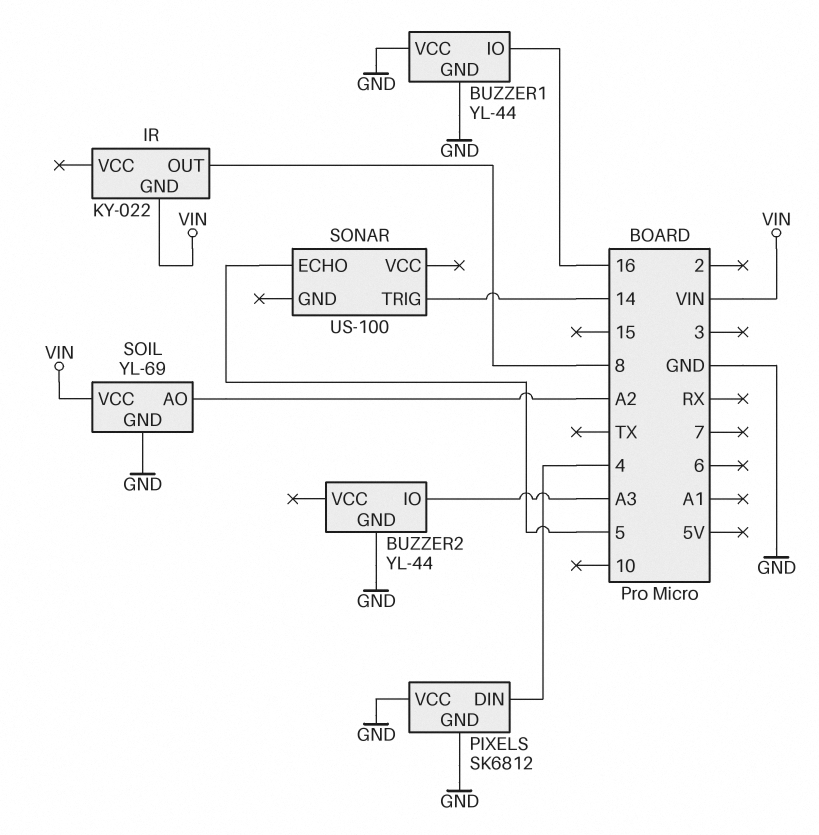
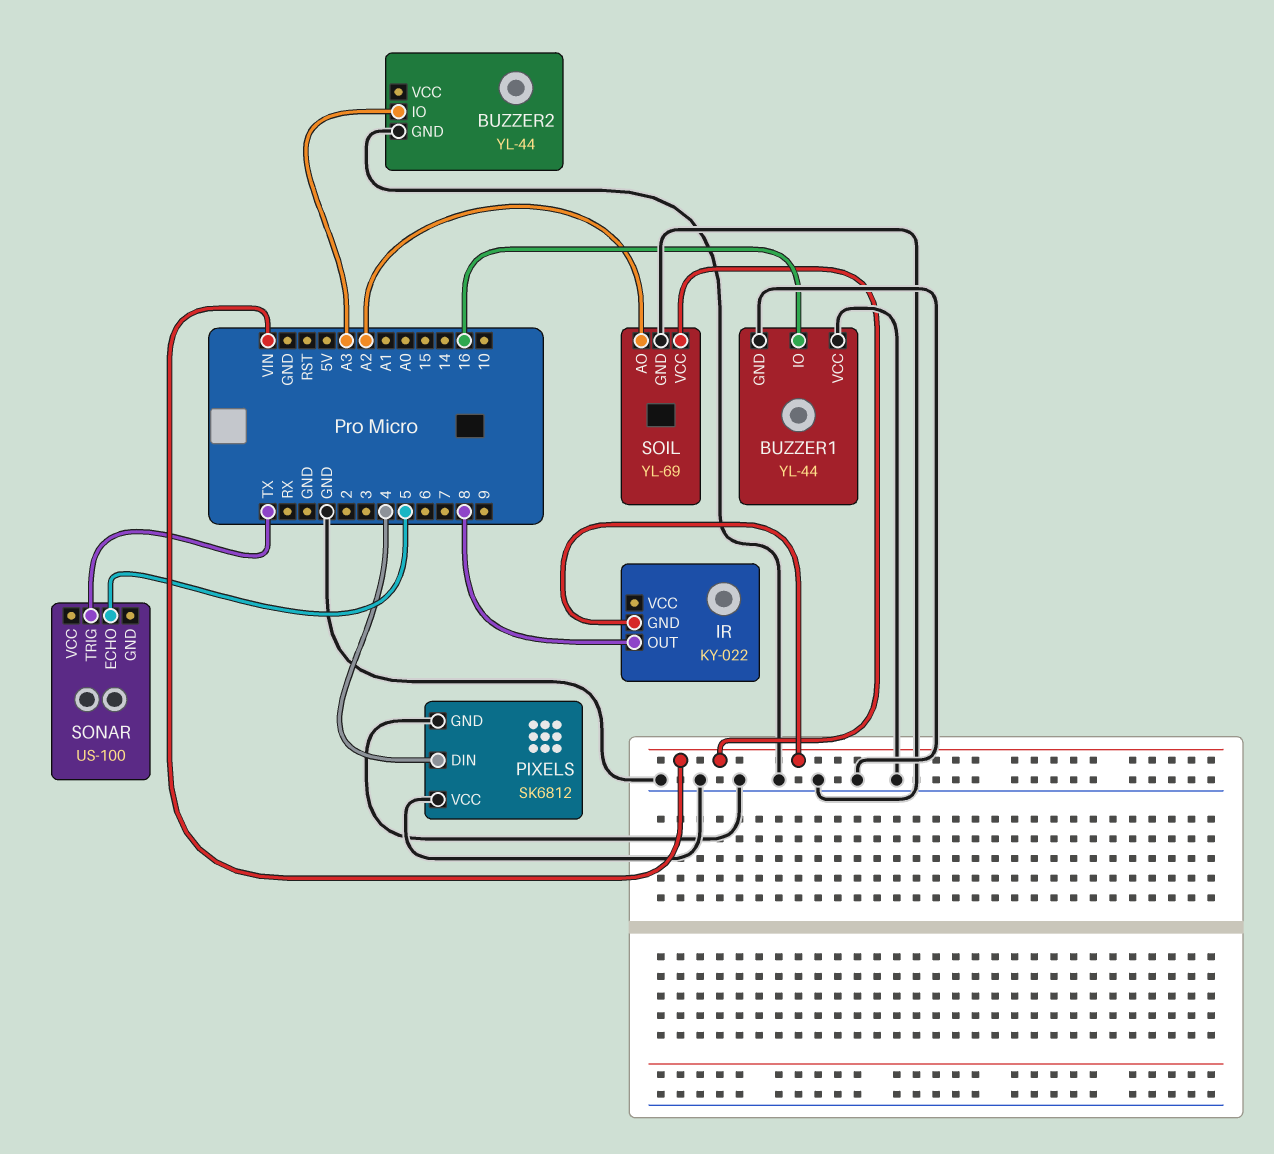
SONAR pin TRIG: 14 -> TX

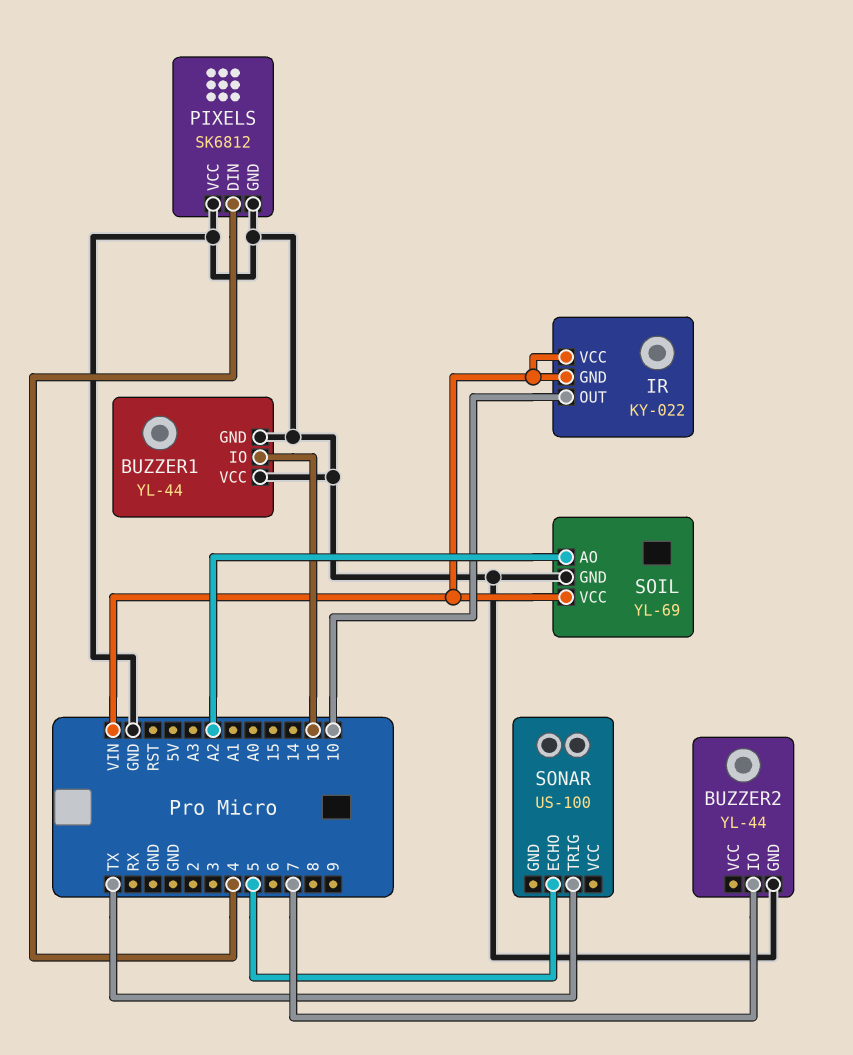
BUZZER2 pin IO: A3 -> 7
IR pin OUT: 8 -> 10
IR pin VCC: none -> VIN

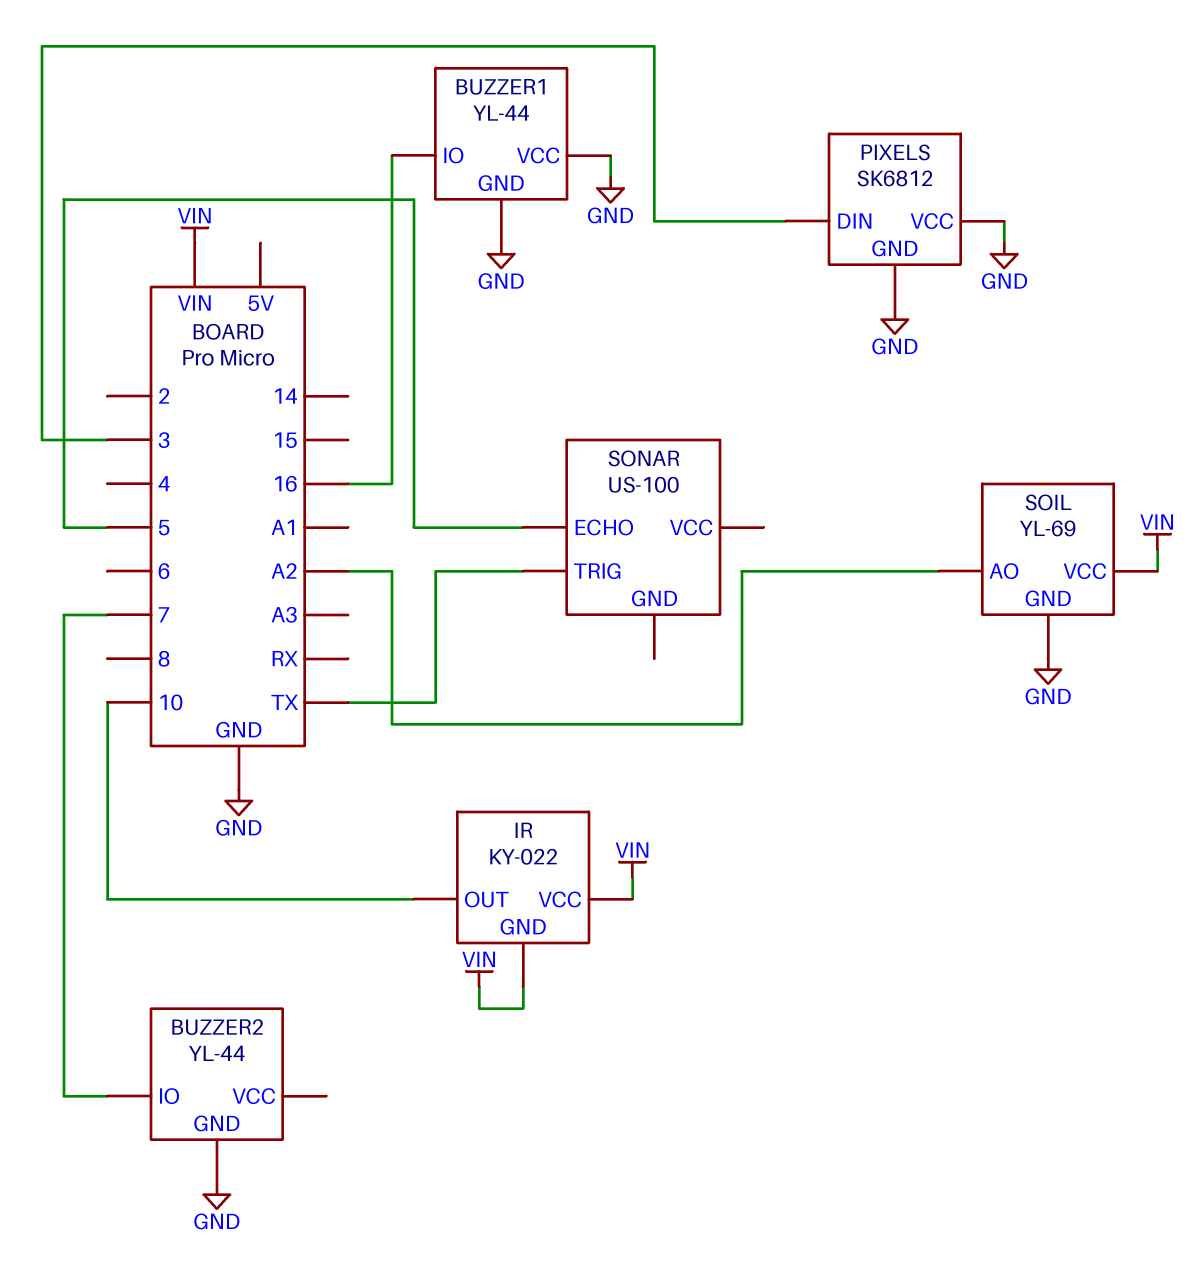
PIXELS pin DIN: 4 -> 3

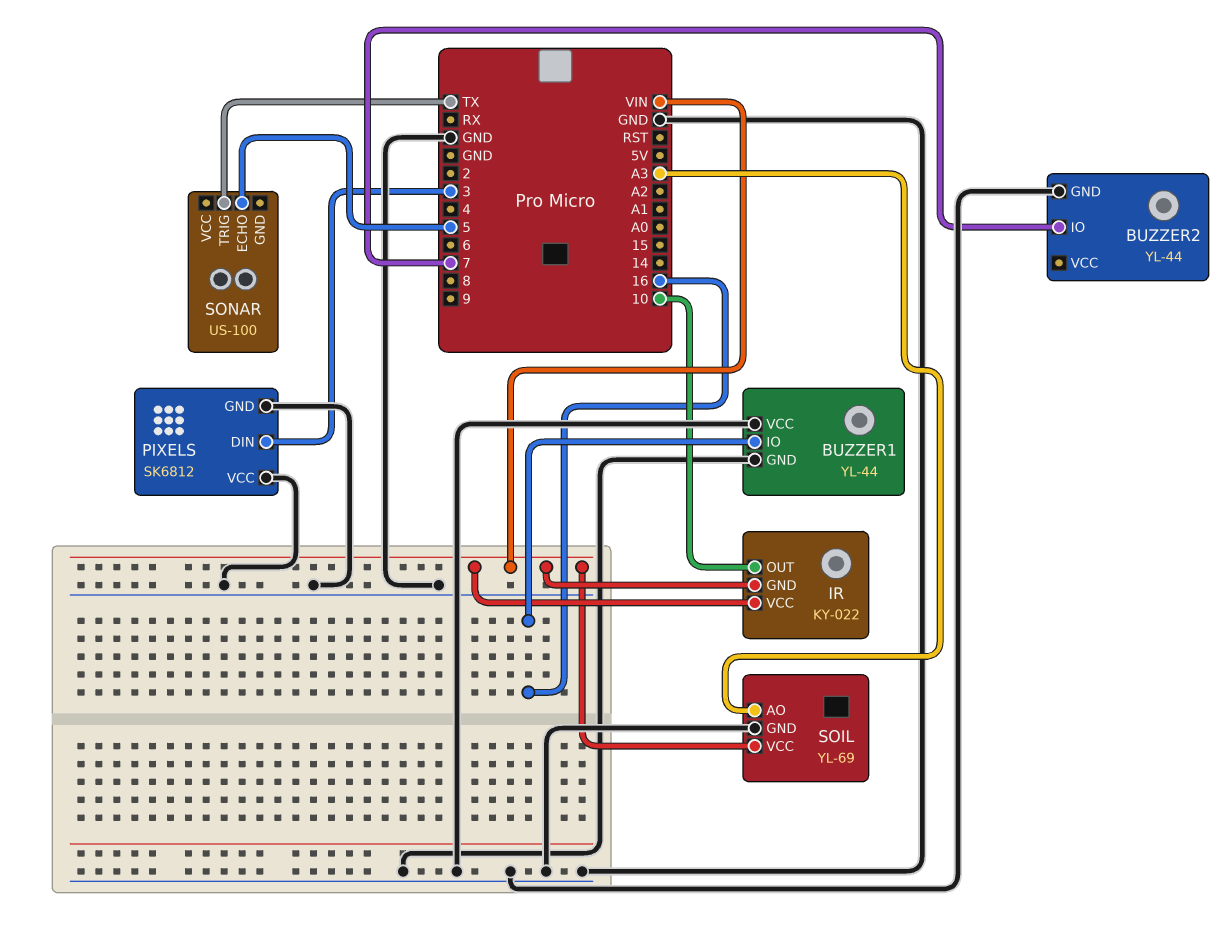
SOIL pin AO: A2 -> A3

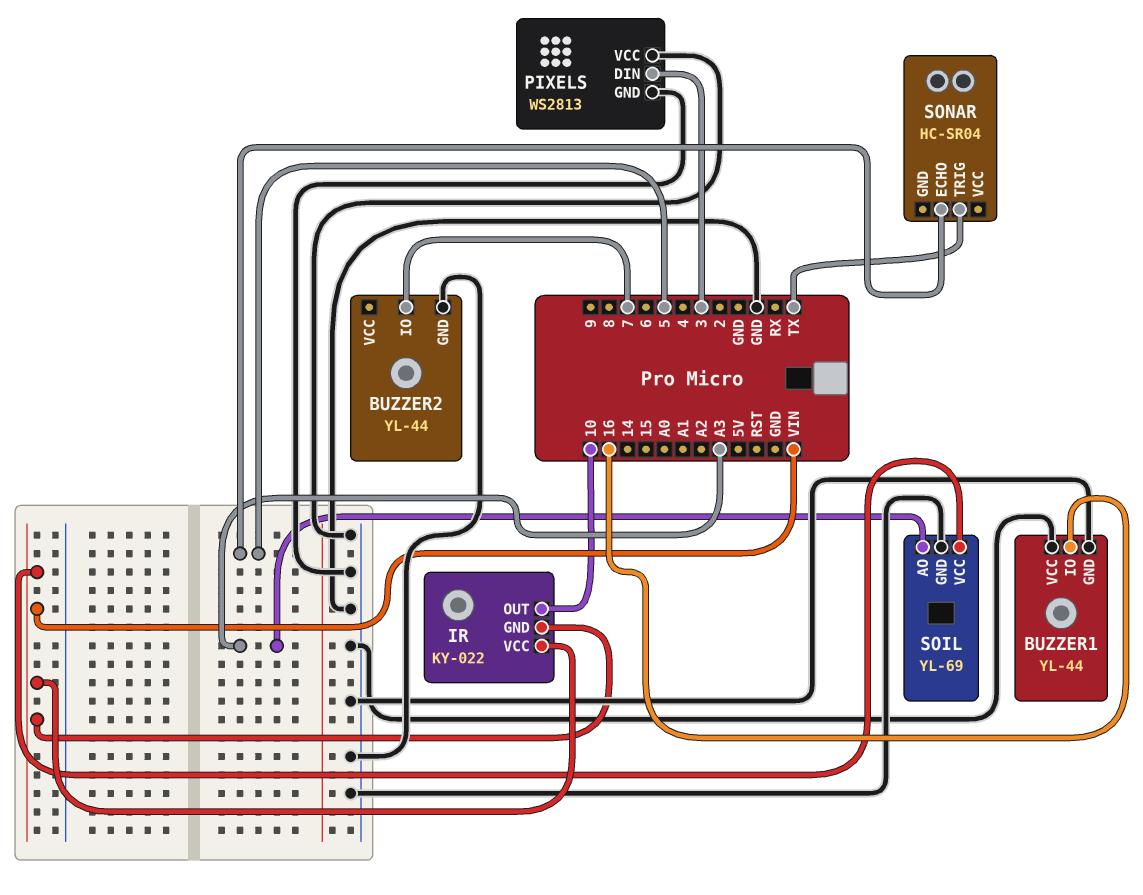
PIXELS: SK6812 -> WS2813
SONAR: US-100 -> HC-SR04

